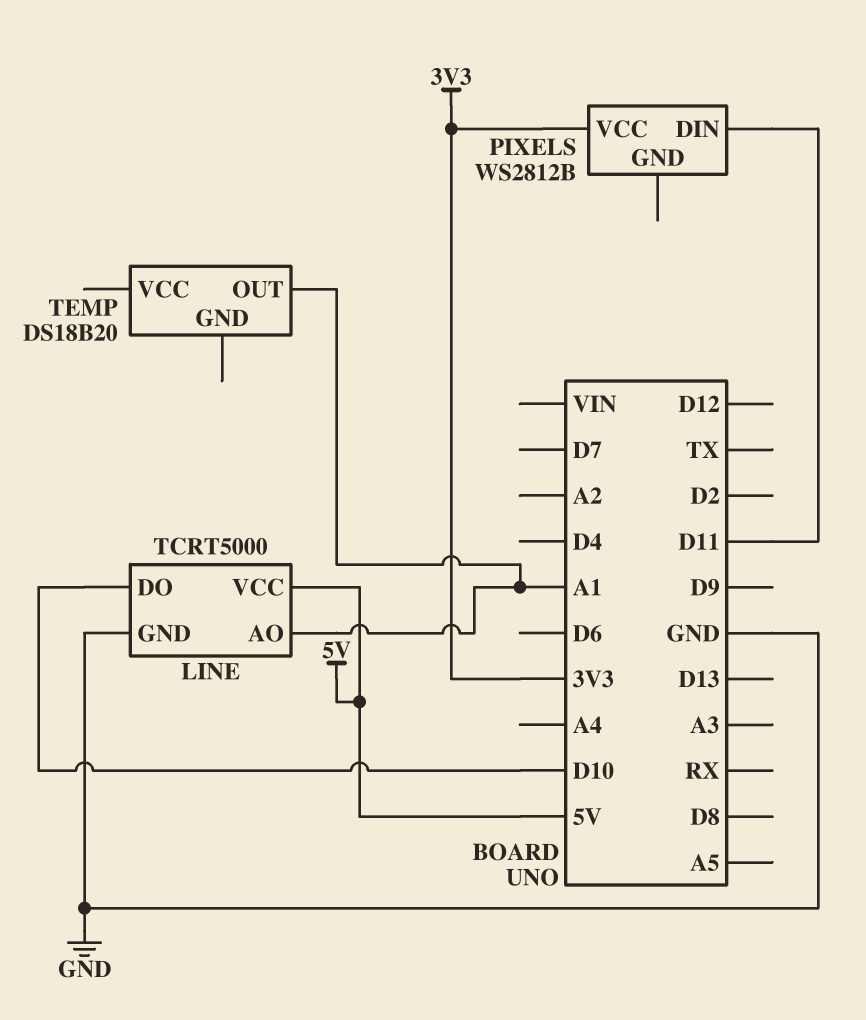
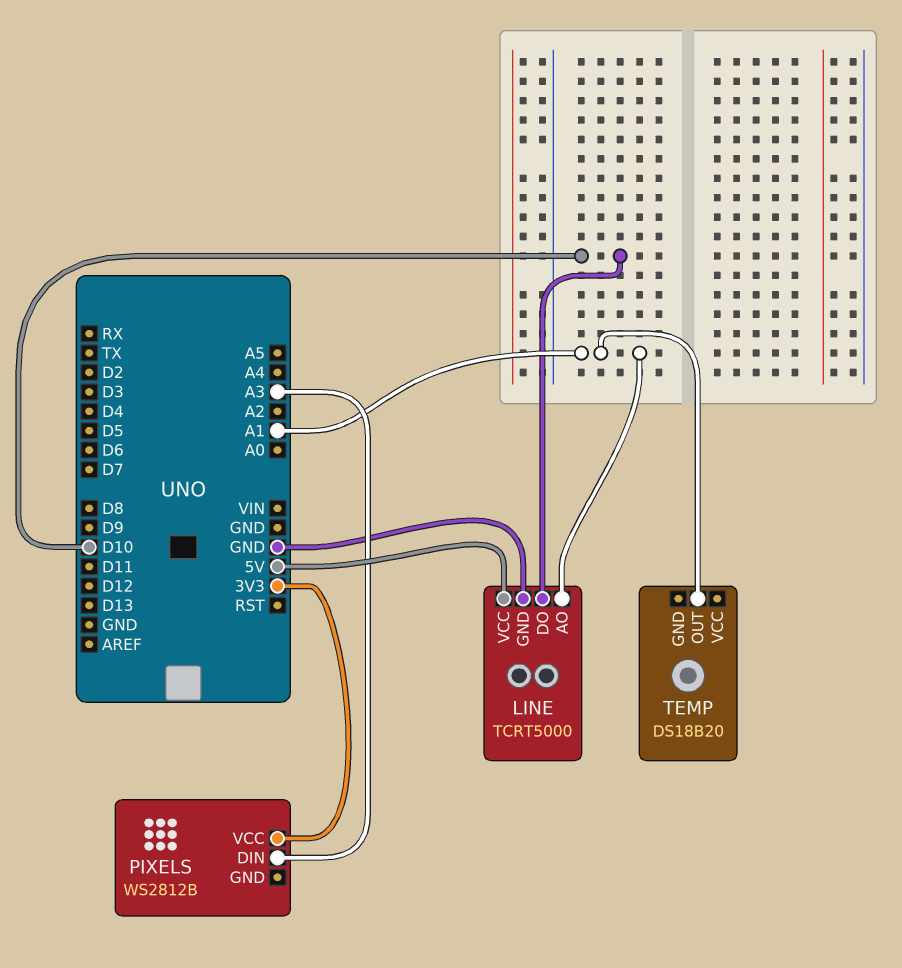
PIXELS pin DIN: D11 -> A3

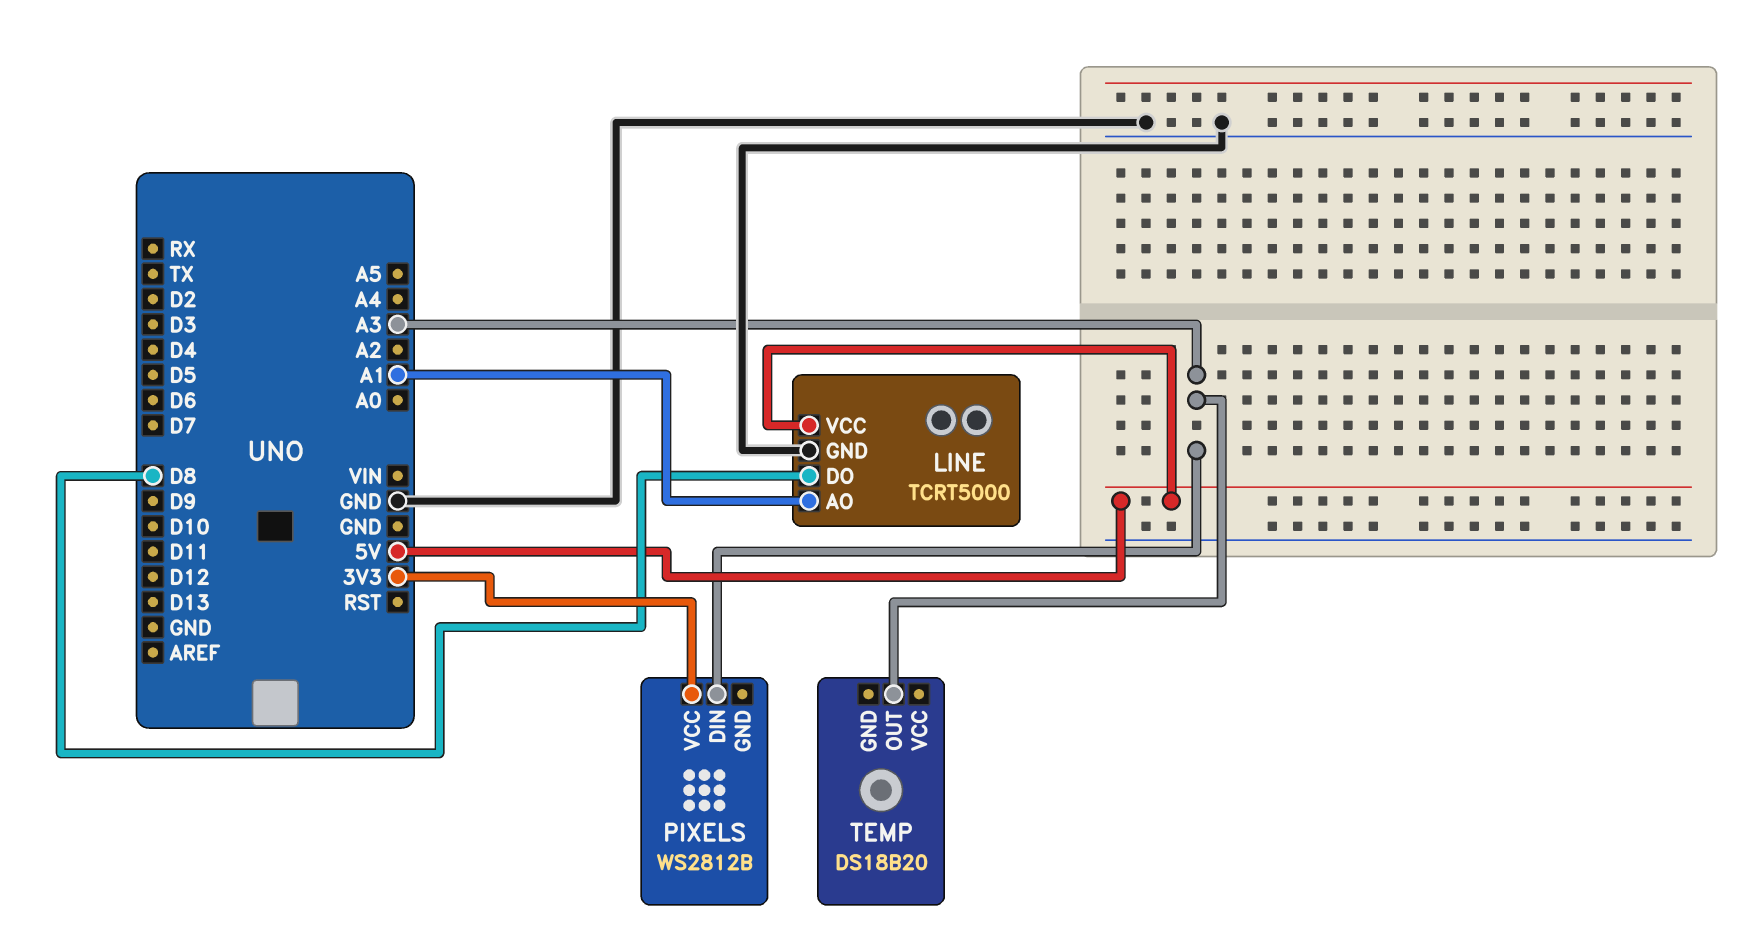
LINE pin DO: D10 -> D8
TEMP pin OUT: A1 -> A3

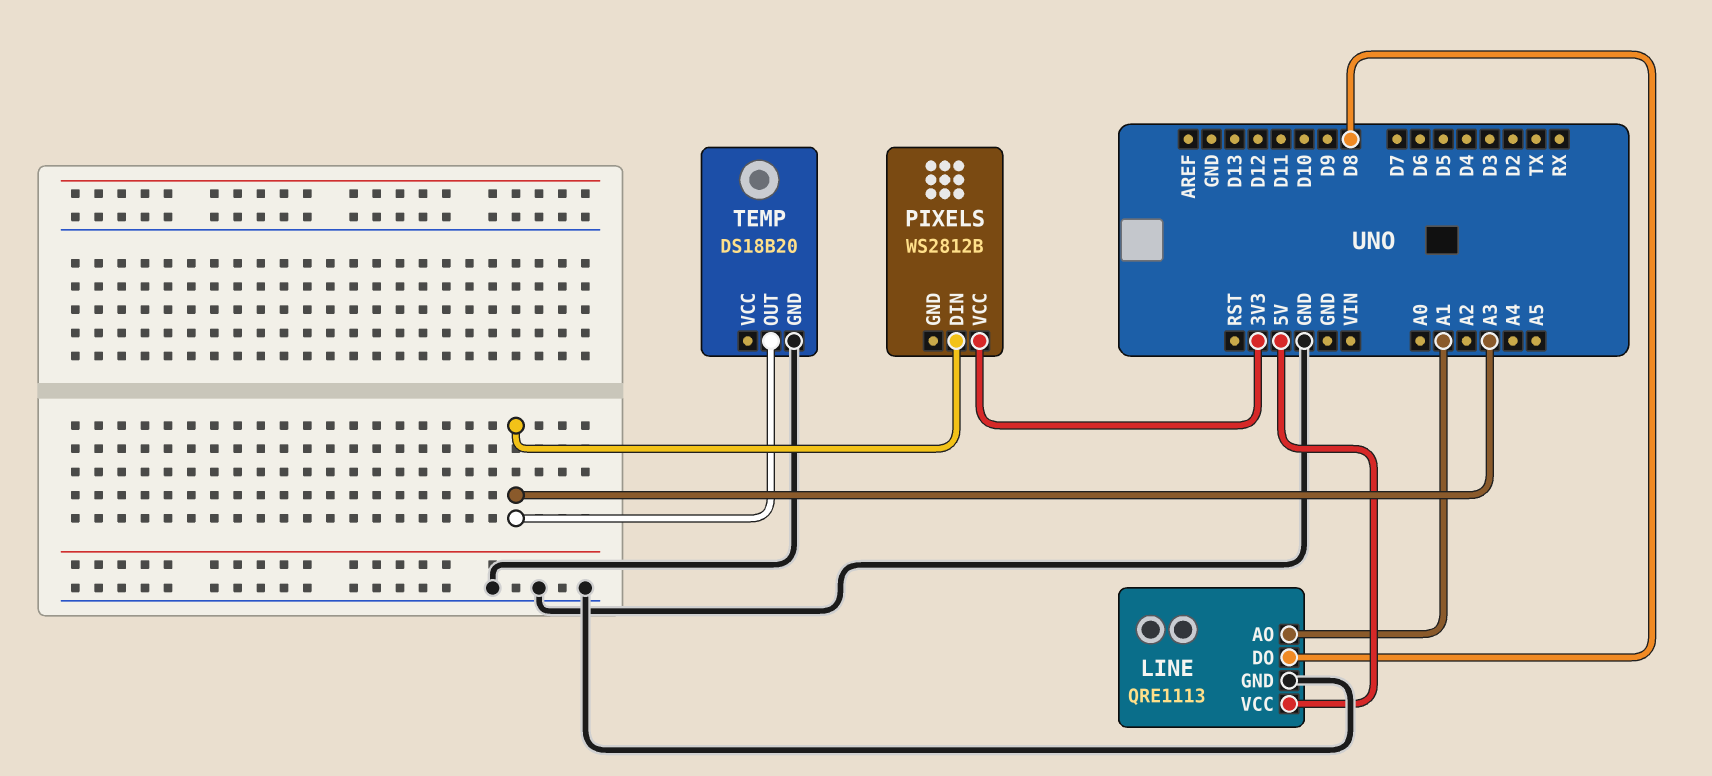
LINE: TCRT5000 -> QRE1113
TEMP pin GND: none -> GND

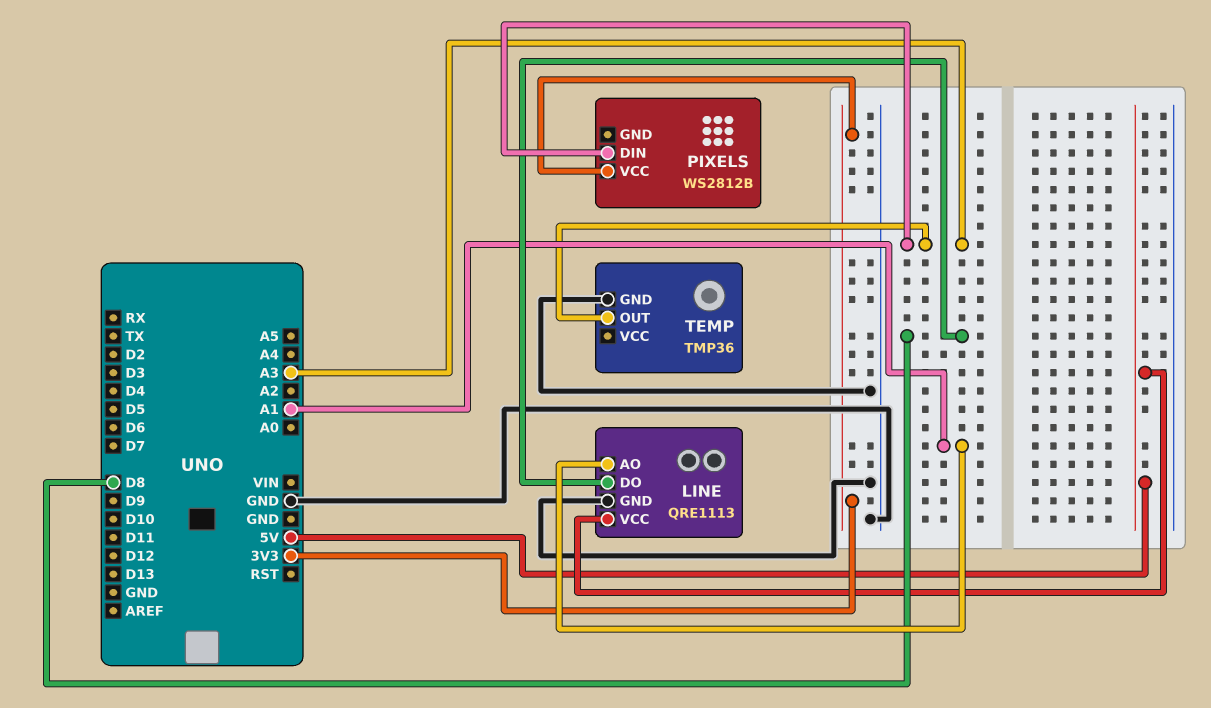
TEMP: DS18B20 -> TMP36

